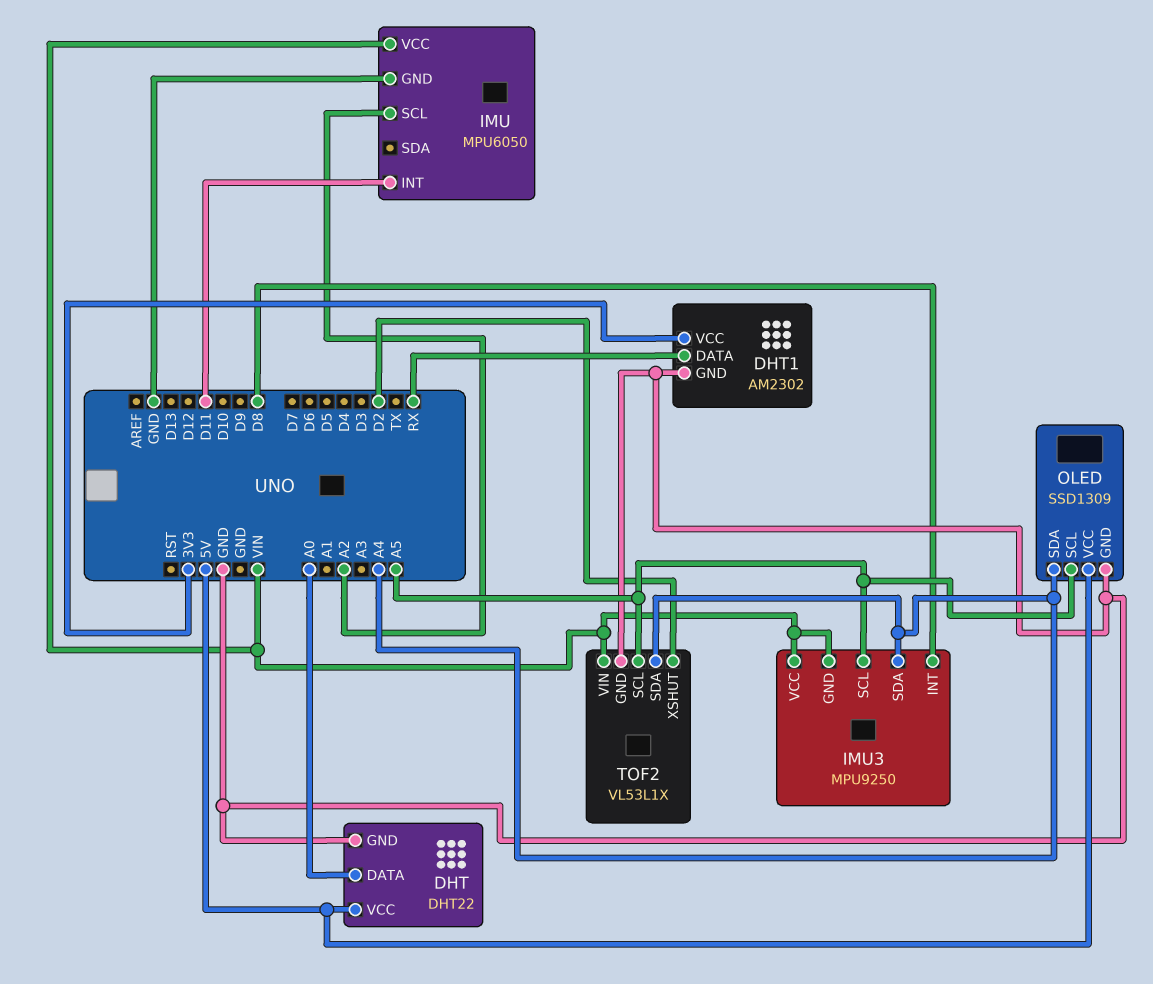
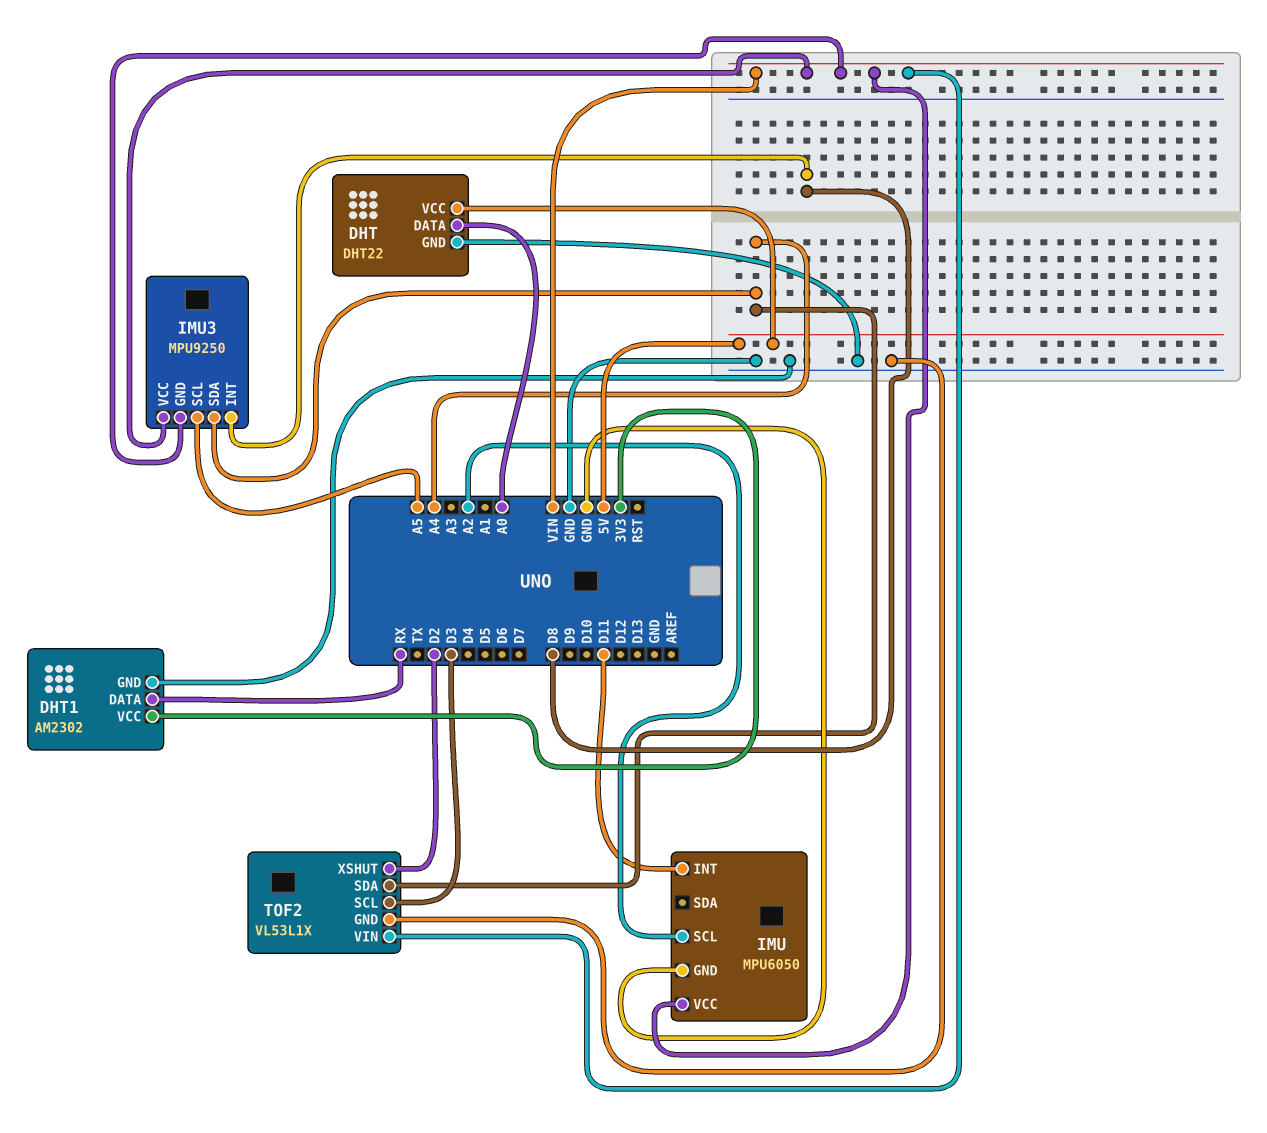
OLED: SSD1309 -> none
OLED pin GND: GND -> none
OLED pin SCL: A5 -> none
OLED pin SDA: A4 -> none
OLED pin VCC: 5V -> none
TOF2 pin SCL: A5 -> D3

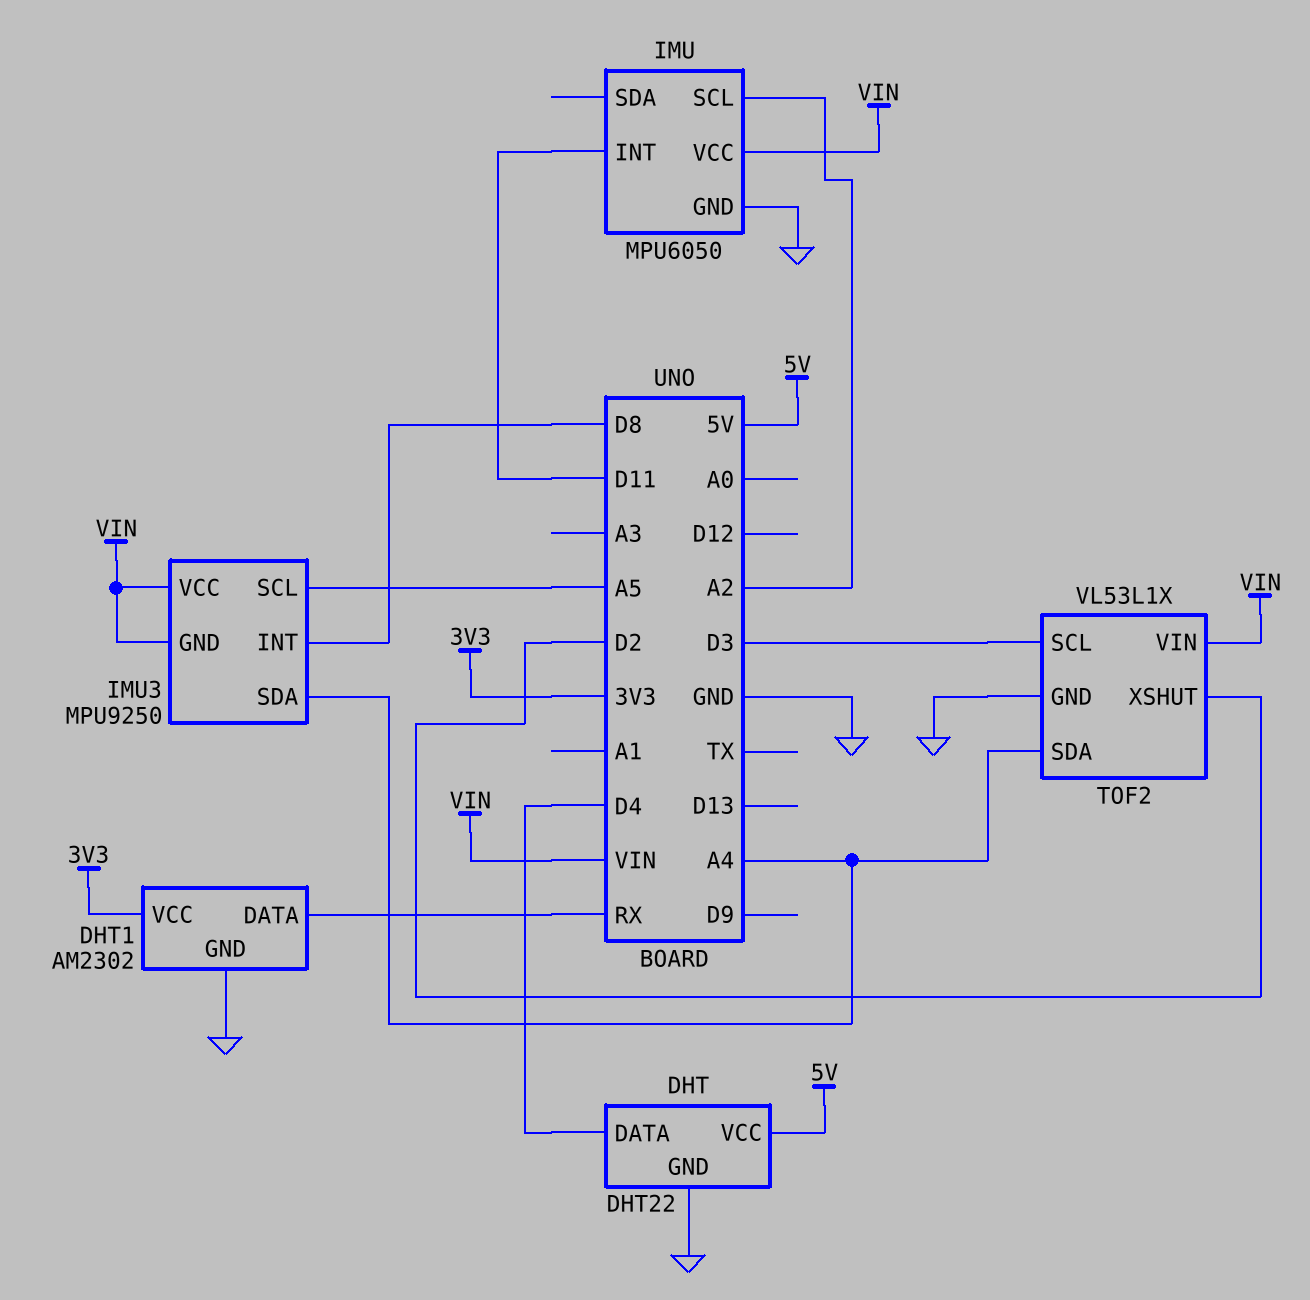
DHT pin DATA: A0 -> D4

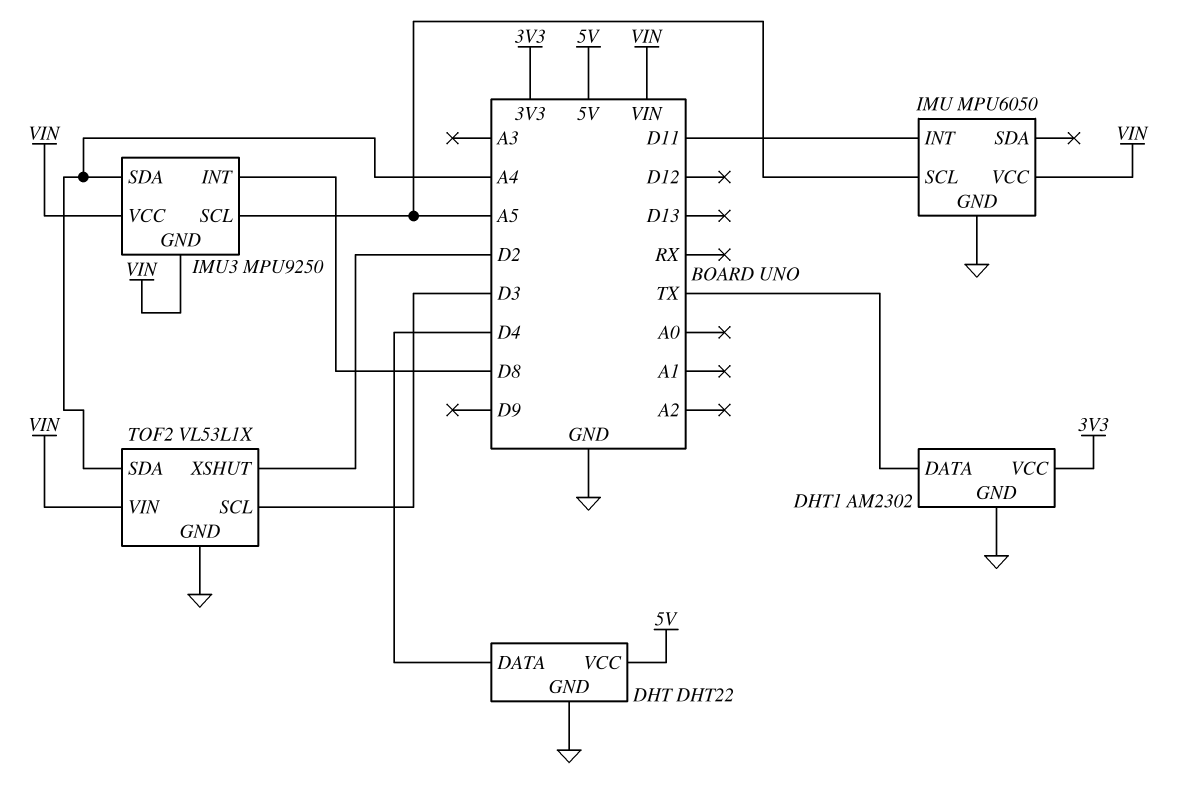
DHT1 pin DATA: RX -> TX
IMU pin SCL: A2 -> A5

